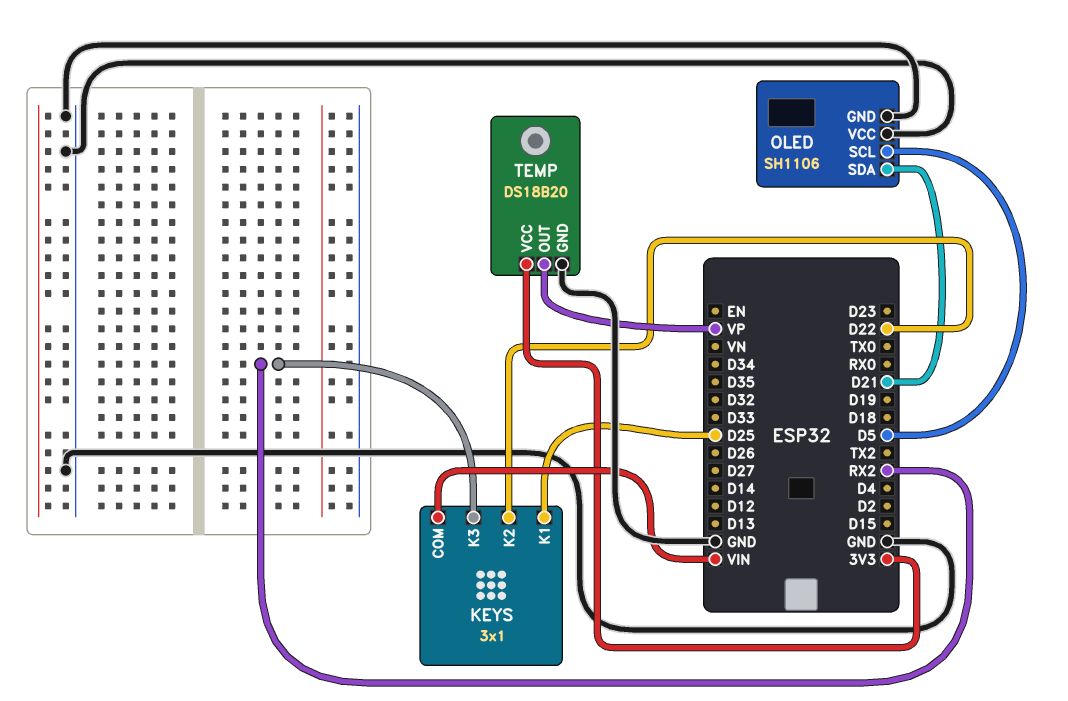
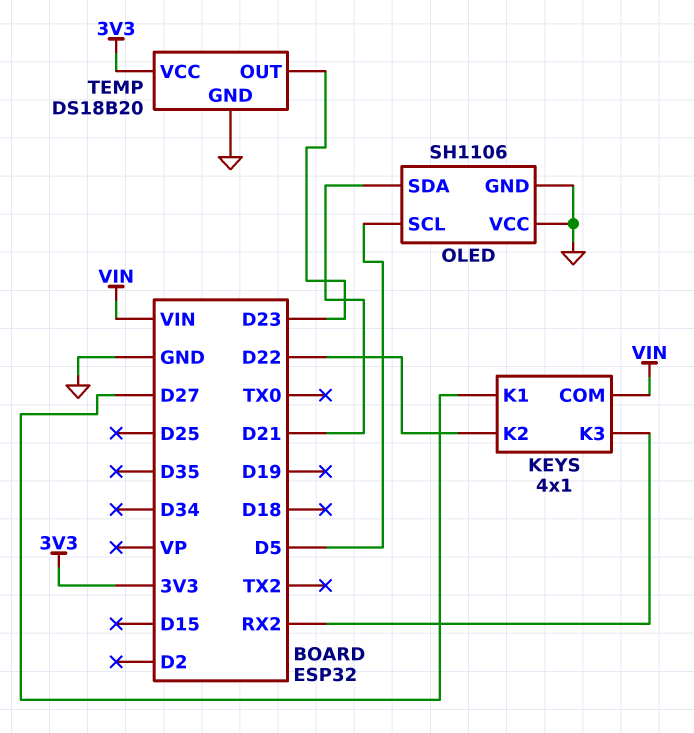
KEYS: 3x1 -> 4x1
KEYS pin K1: D25 -> D27
TEMP pin OUT: VP -> D23

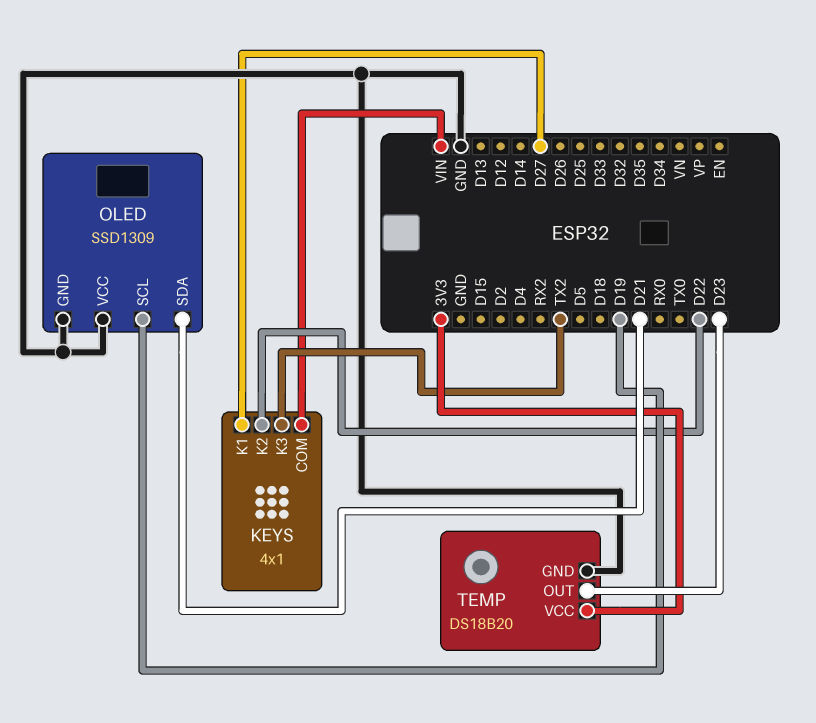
KEYS pin K3: RX2 -> TX2
OLED: SH1106 -> SSD1309
OLED pin SCL: D5 -> D19

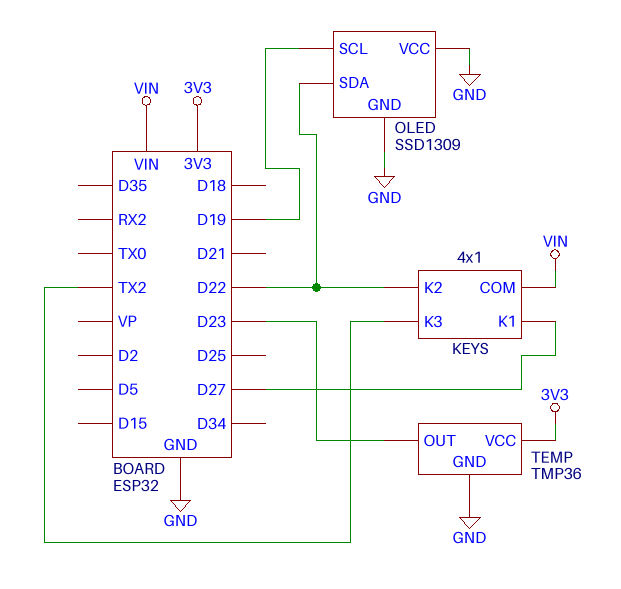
OLED pin SDA: D21 -> D22
TEMP: DS18B20 -> TMP36

